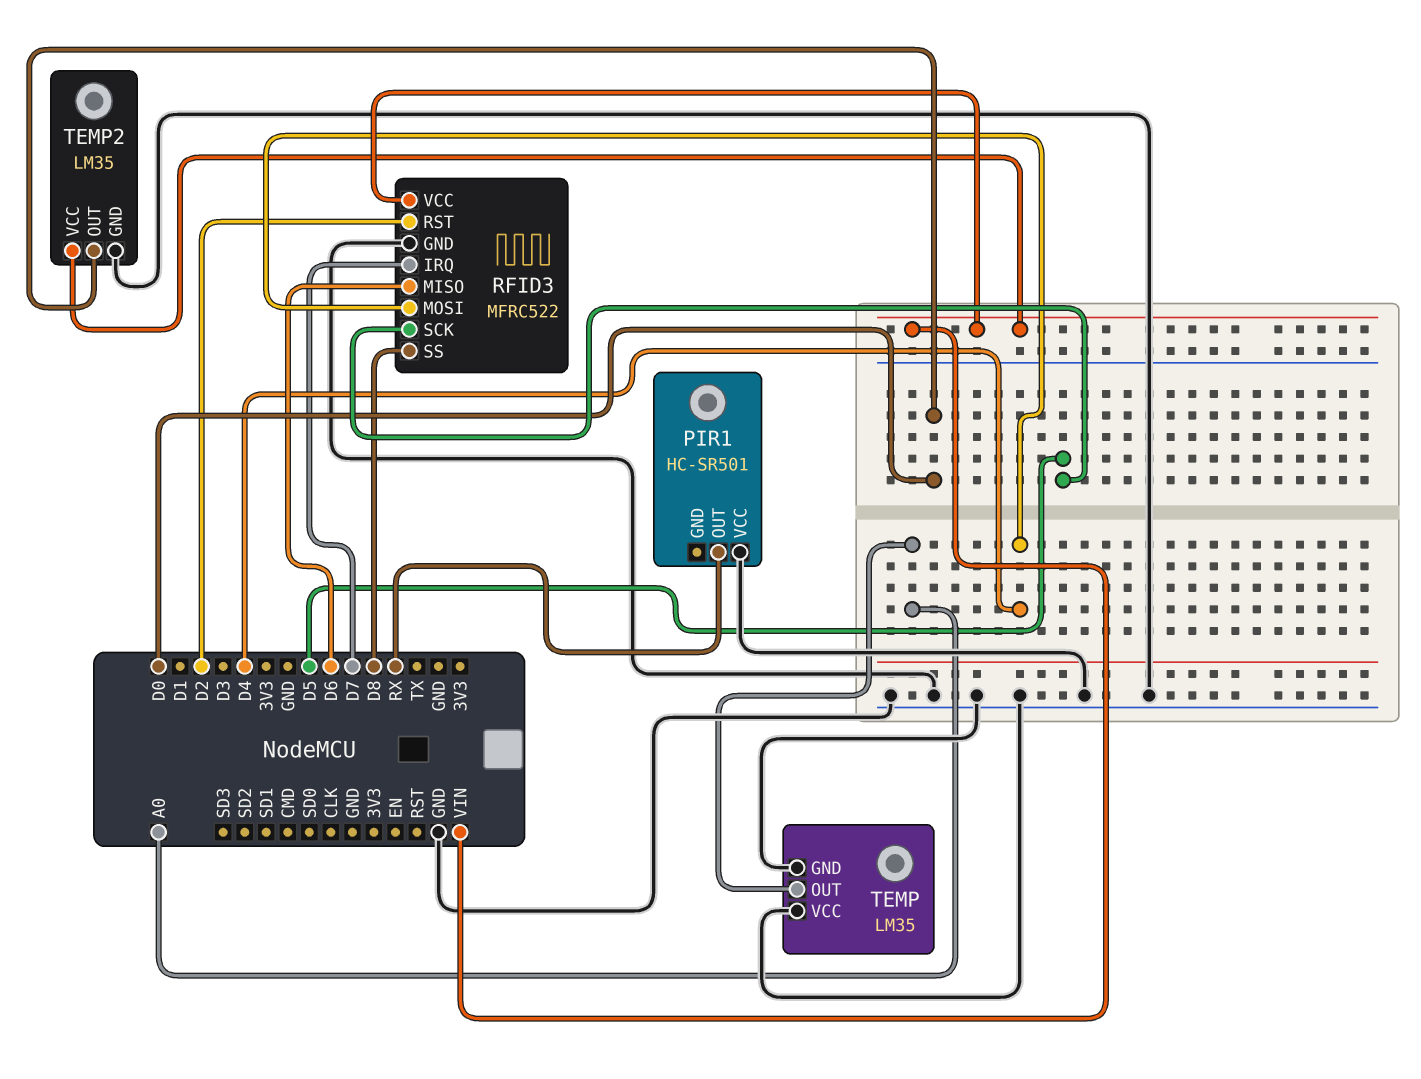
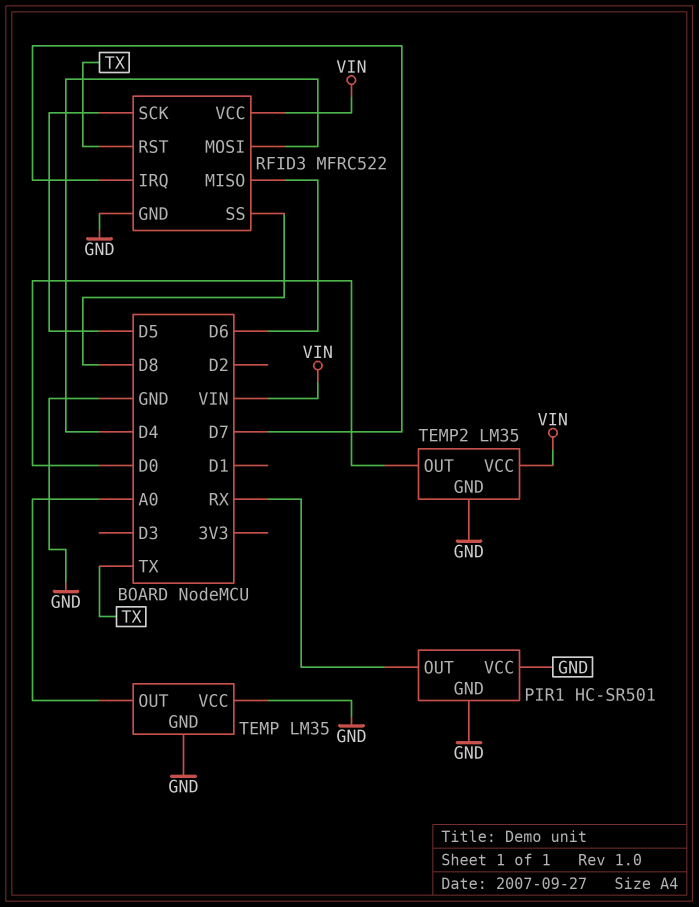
PIR1 pin GND: none -> GND
RFID3 pin RST: D2 -> TX

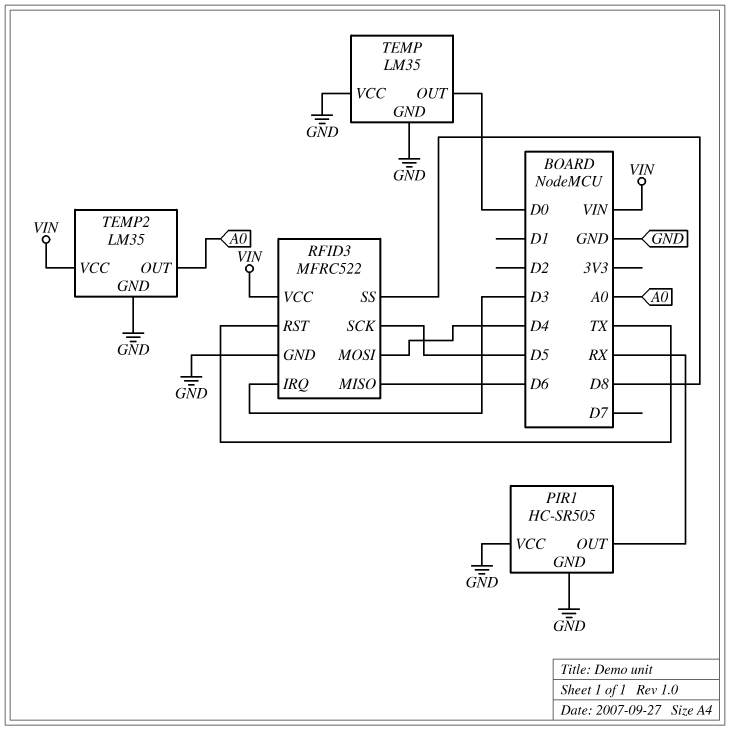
PIR1: HC-SR501 -> HC-SR505
RFID3 pin IRQ: D7 -> D3
TEMP pin OUT: A0 -> D0
TEMP2 pin OUT: D0 -> A0

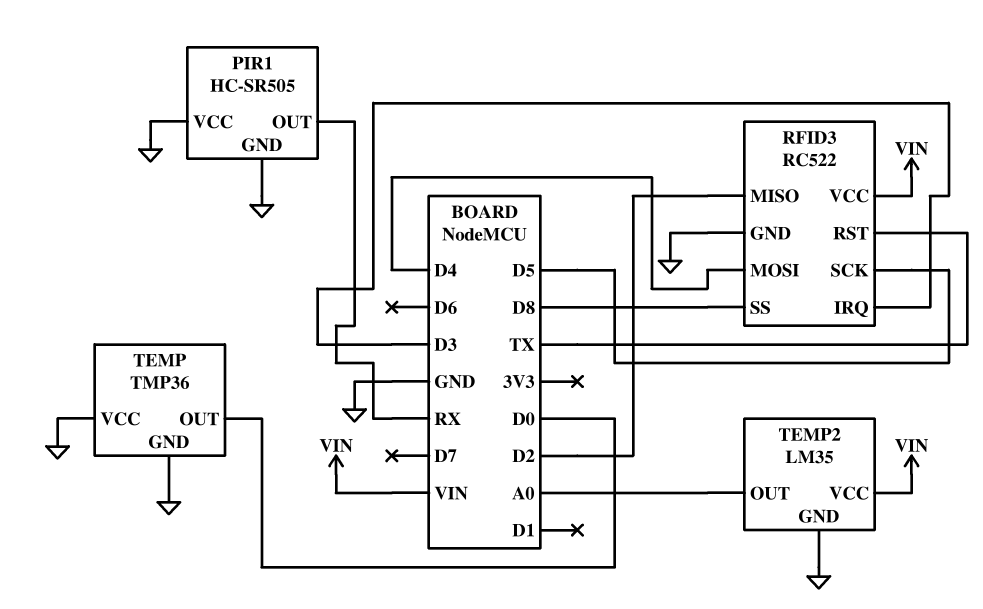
RFID3: MFRC522 -> RC522
RFID3 pin MISO: D6 -> D2
TEMP: LM35 -> TMP36

